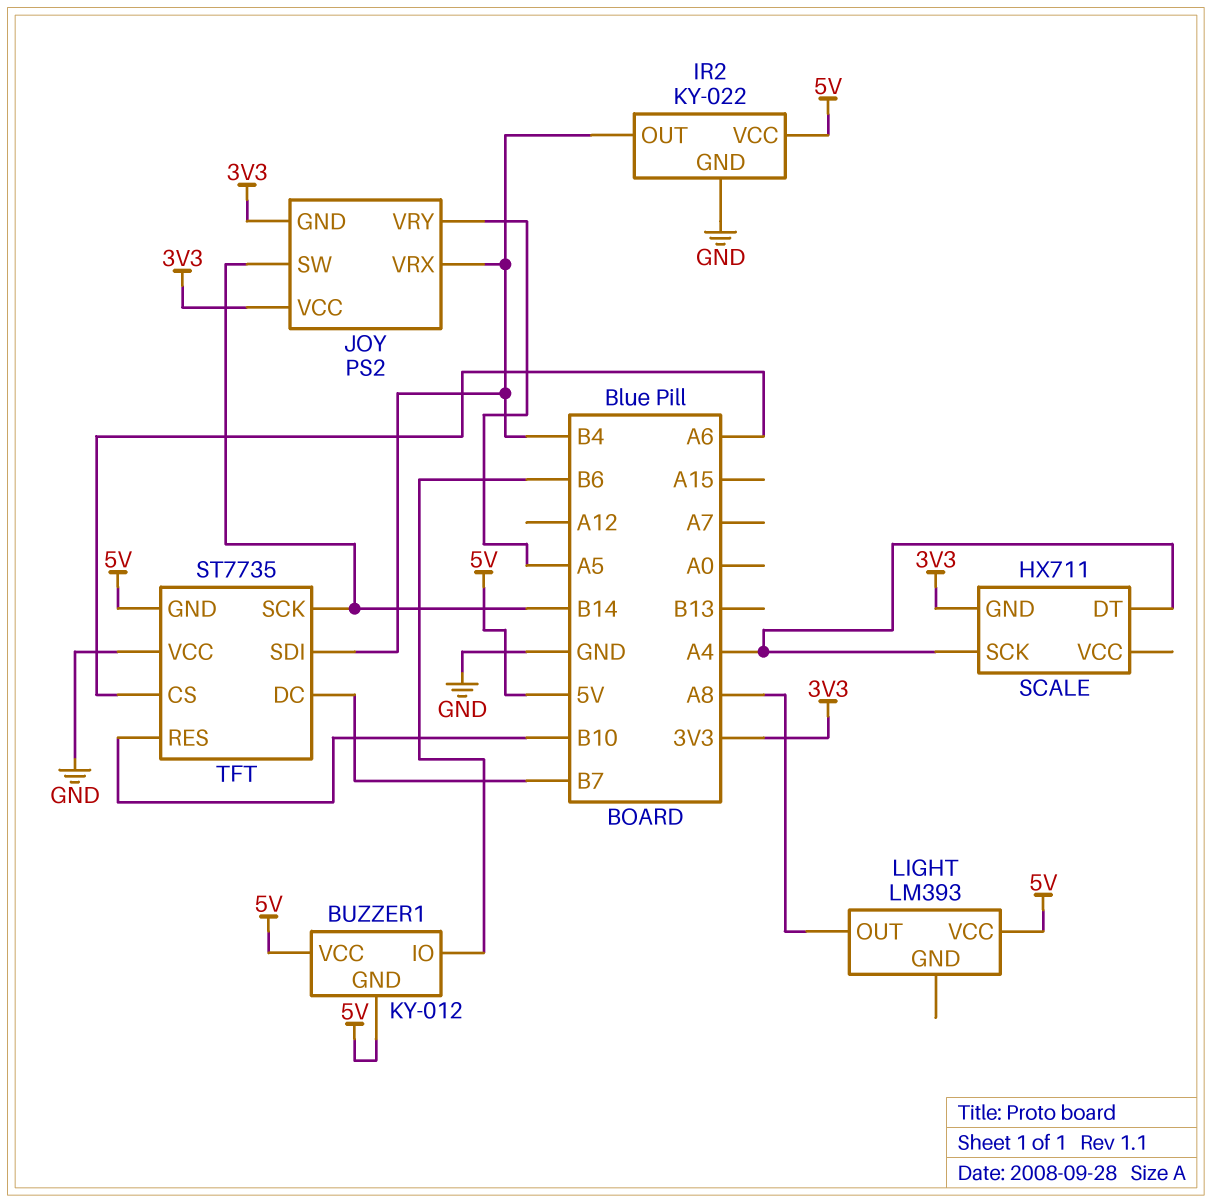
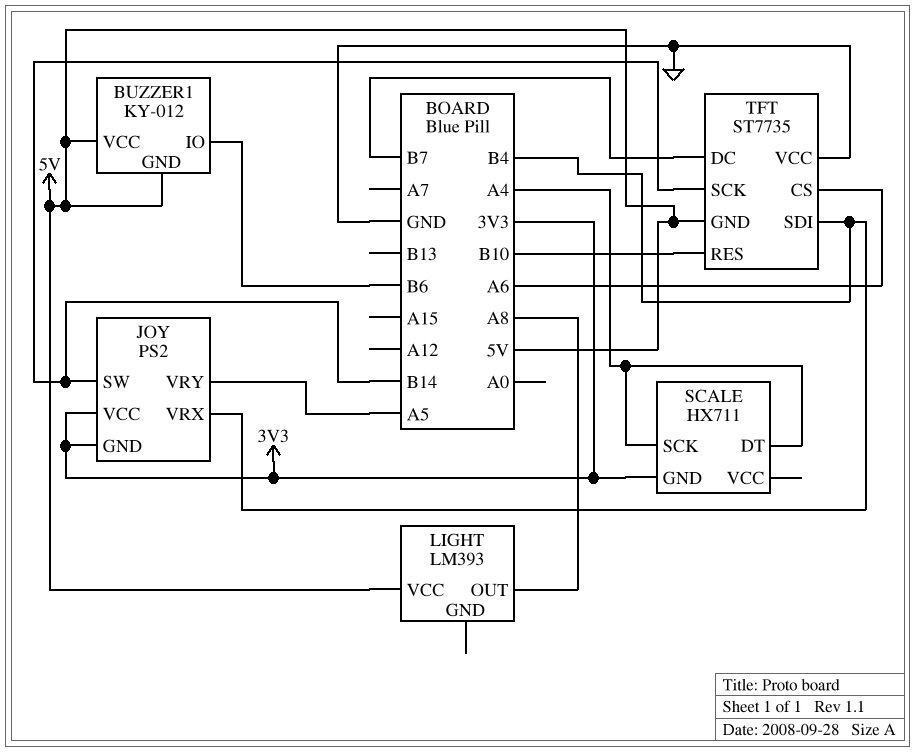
IR2: KY-022 -> none
IR2 pin GND: GND -> none
IR2 pin OUT: B4 -> none
IR2 pin VCC: 5V -> none

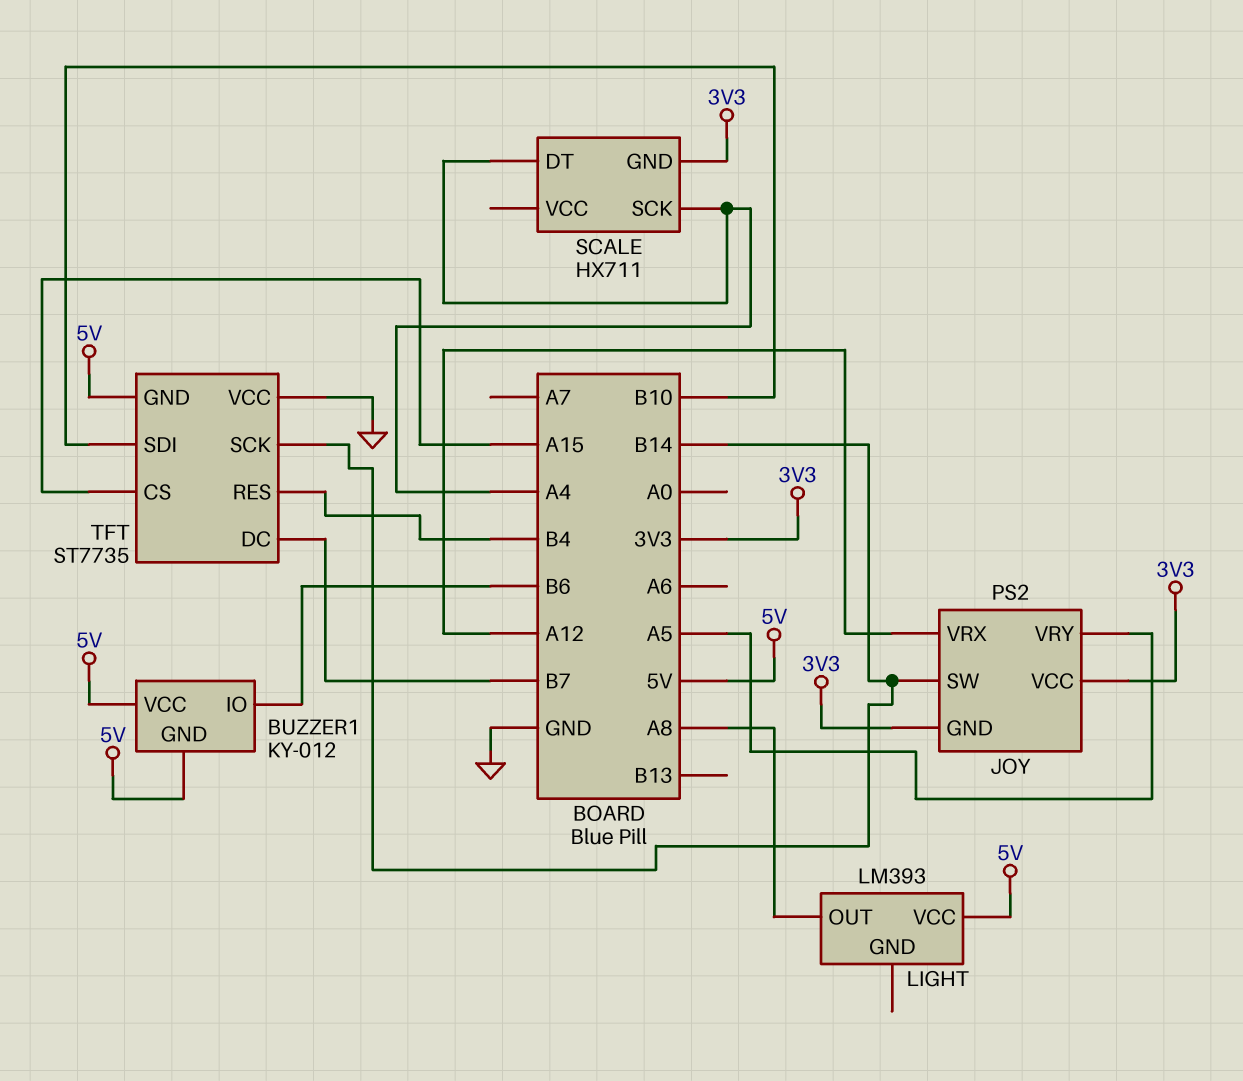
JOY pin VRX: B4 -> A12
TFT pin CS: A6 -> A15
TFT pin RES: B10 -> B4
TFT pin SDI: B4 -> B10

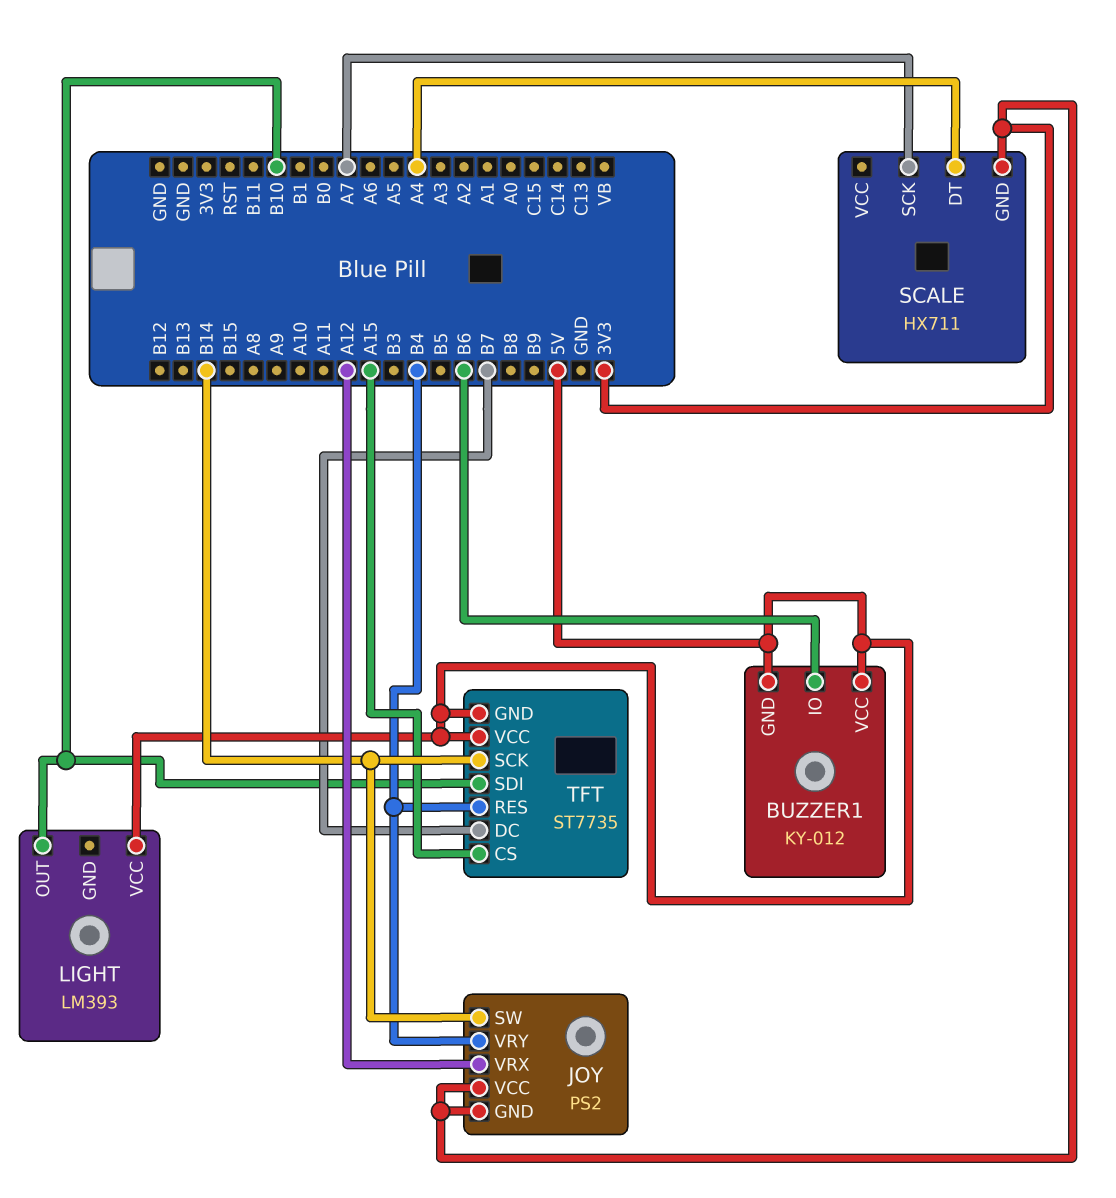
JOY pin VRY: A5 -> B4
LIGHT pin OUT: A8 -> B10
SCALE pin SCK: A4 -> A7
TFT pin VCC: GND -> 5V

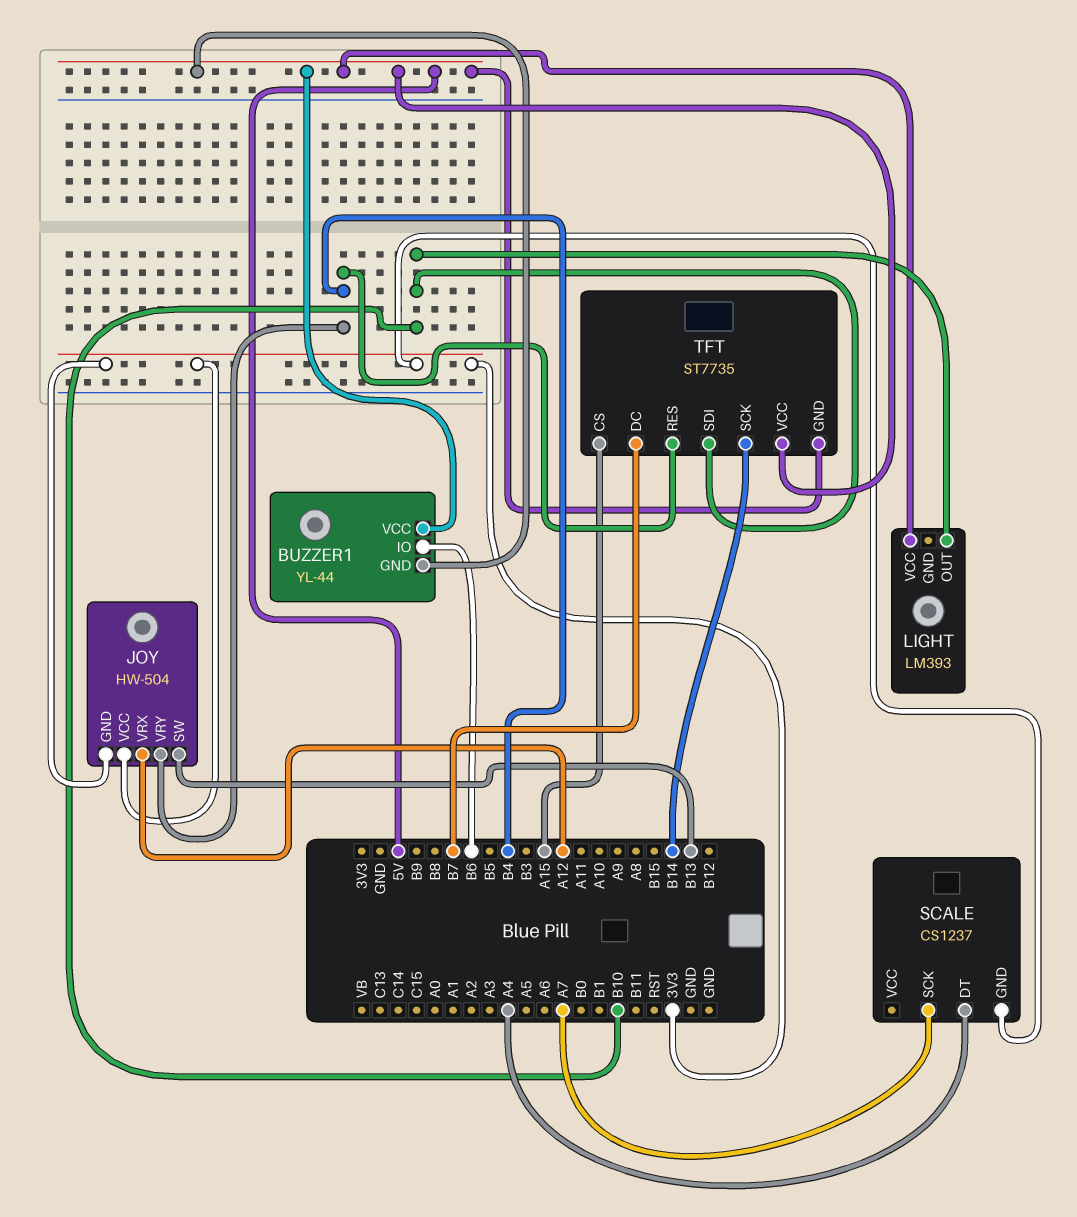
BUZZER1: KY-012 -> YL-44
JOY: PS2 -> HW-504
JOY pin SW: B14 -> B13
SCALE: HX711 -> CS1237

